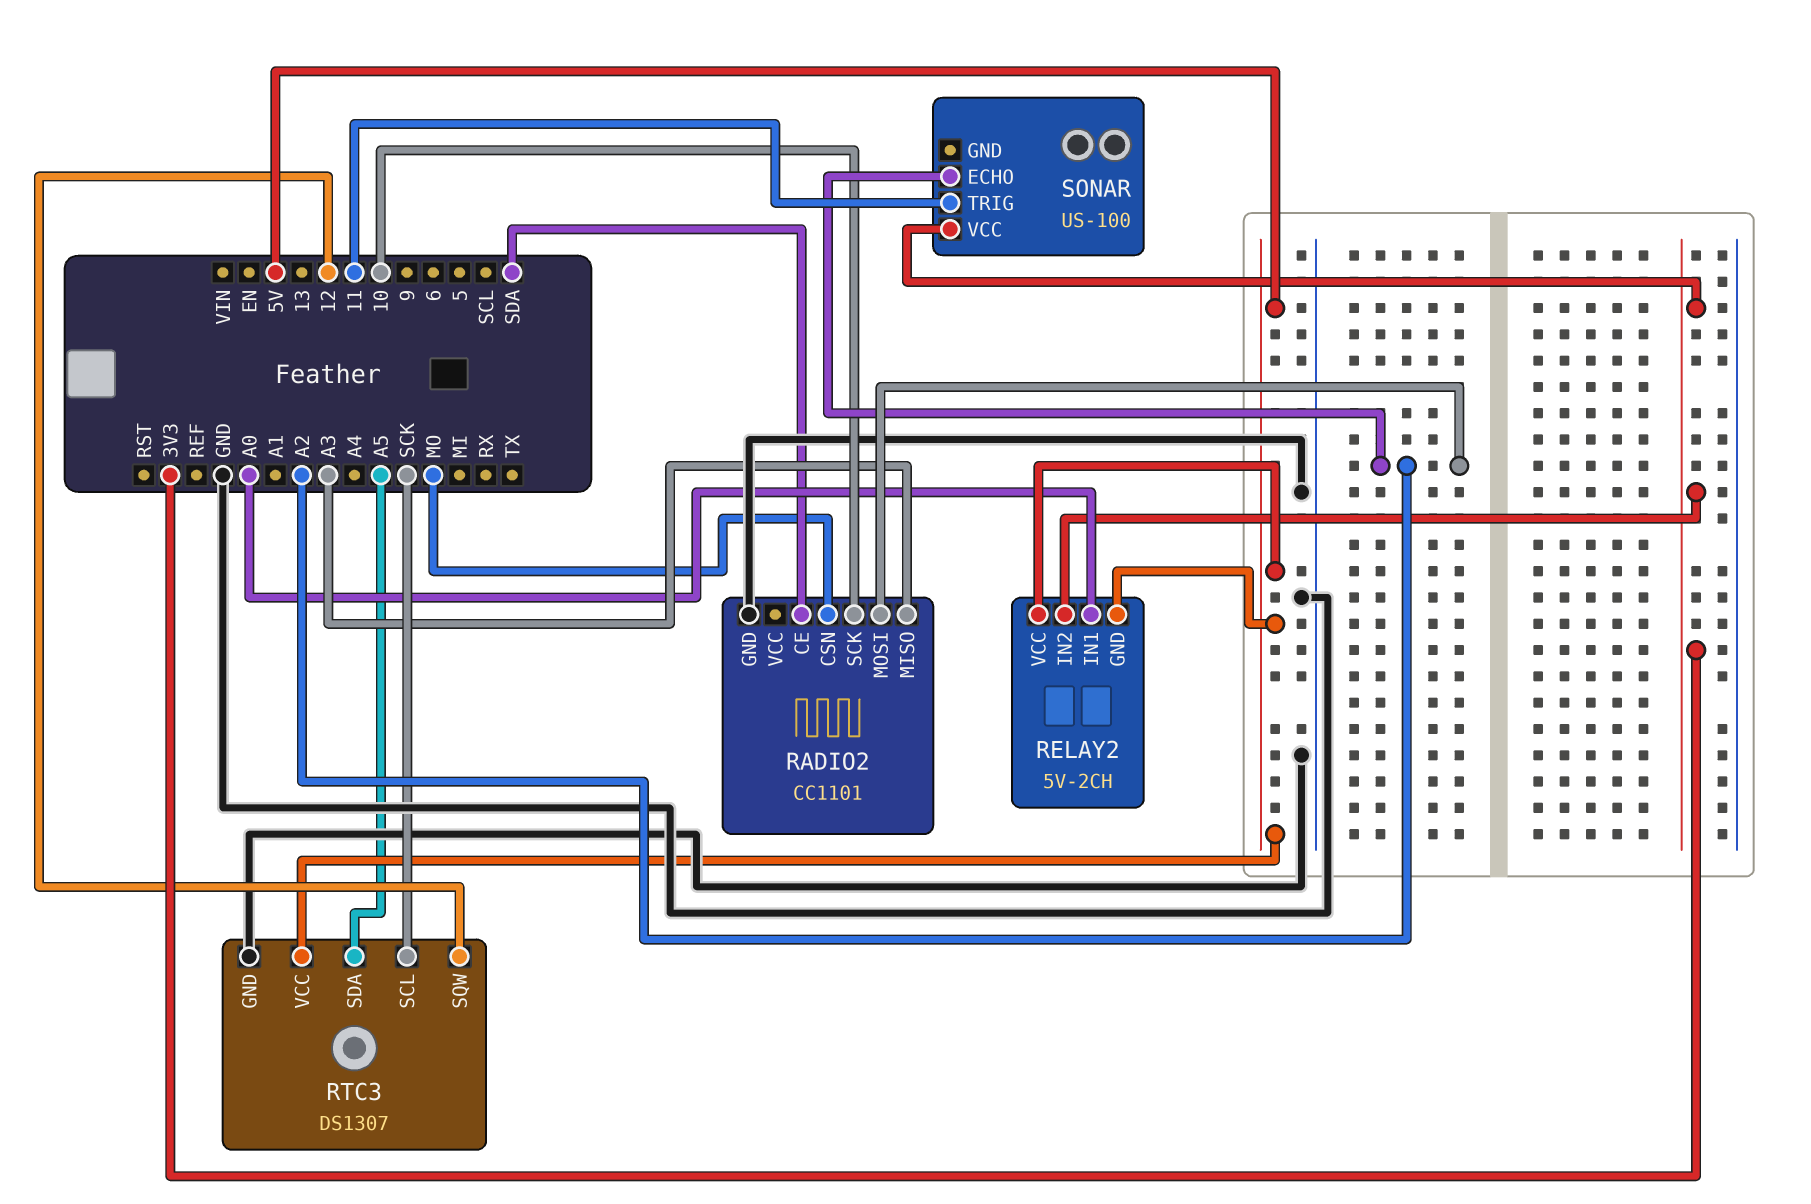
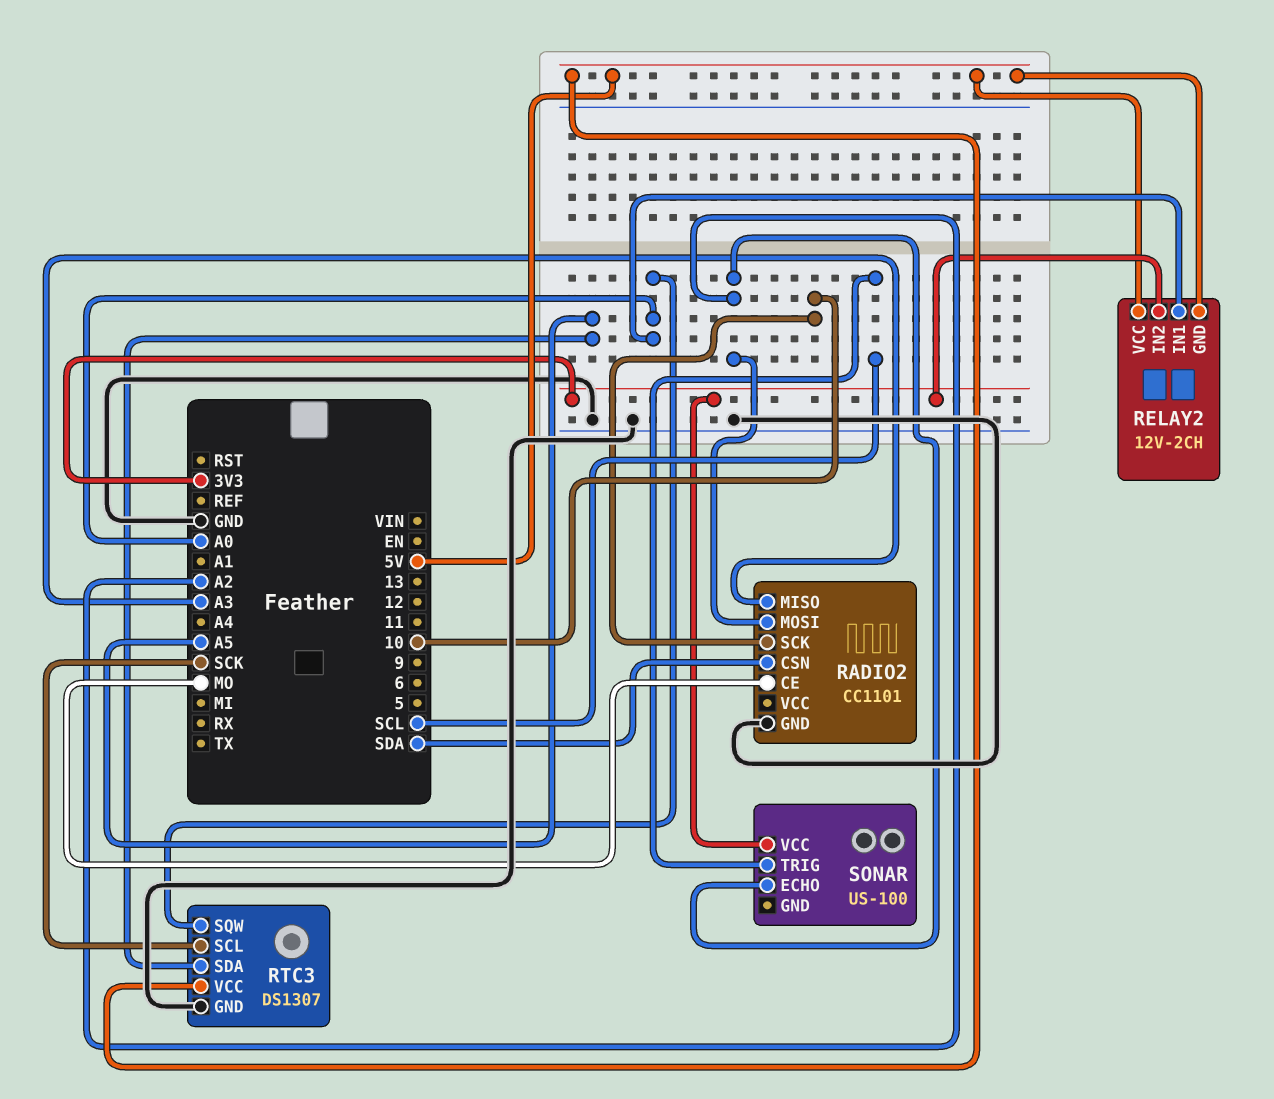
RADIO2 pin CE: SDA -> MO
RADIO2 pin CSN: MO -> SDA
RELAY2: 5V-2CH -> 12V-2CH
RTC3 pin SQW: 12 -> A0
SONAR pin TRIG: 11 -> SCL

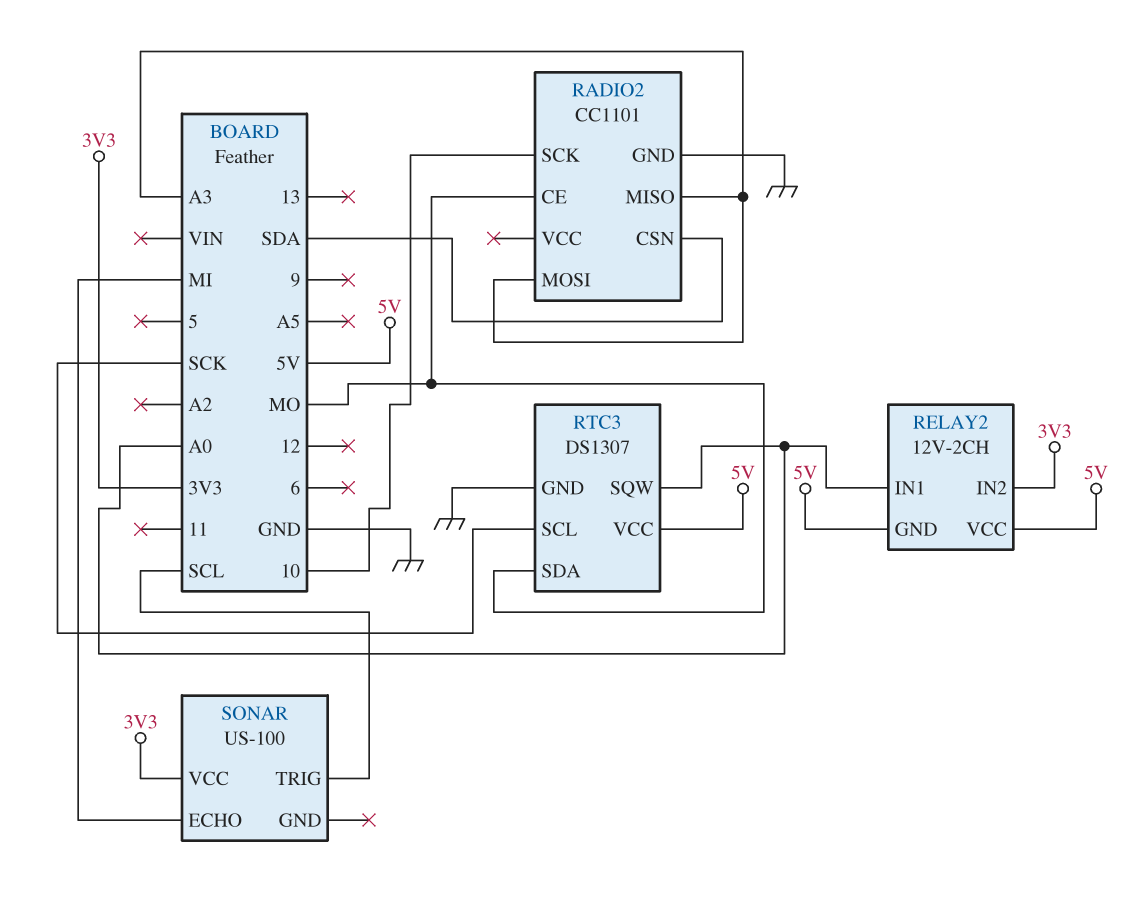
RADIO2 pin MOSI: A2 -> A3
RTC3 pin SDA: A5 -> MO
SONAR pin ECHO: A2 -> MI

